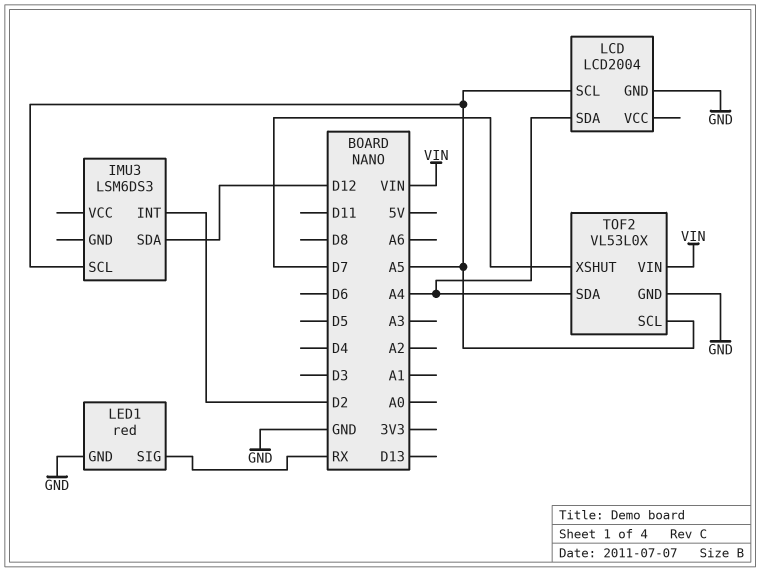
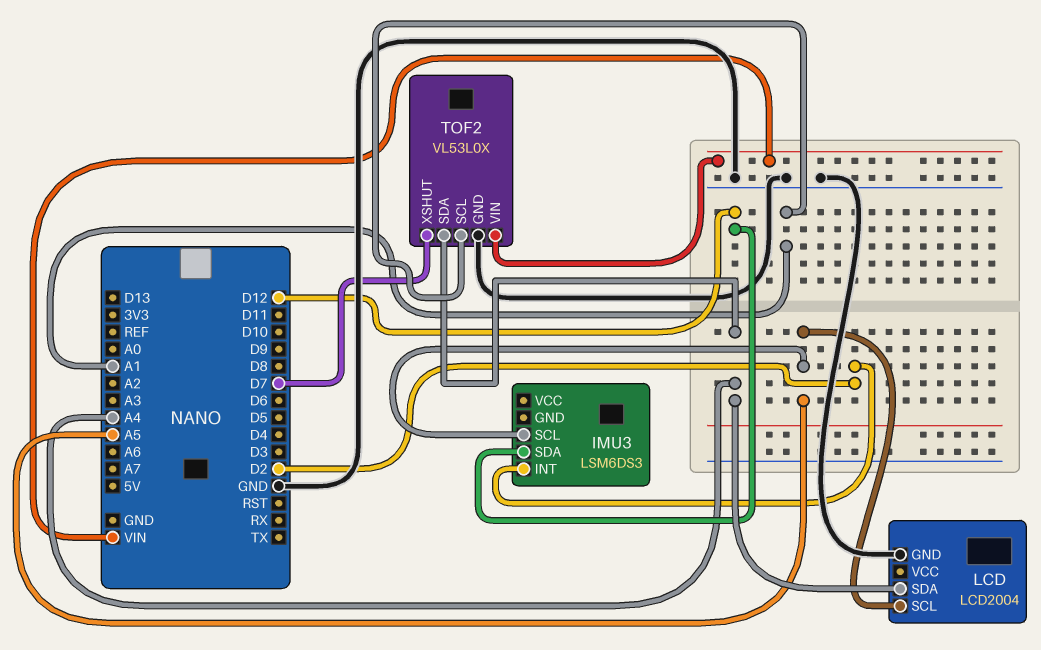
LED1: red -> none
LED1 pin GND: GND -> none
LED1 pin SIG: RX -> none
TOF2 pin SCL: A5 -> A1

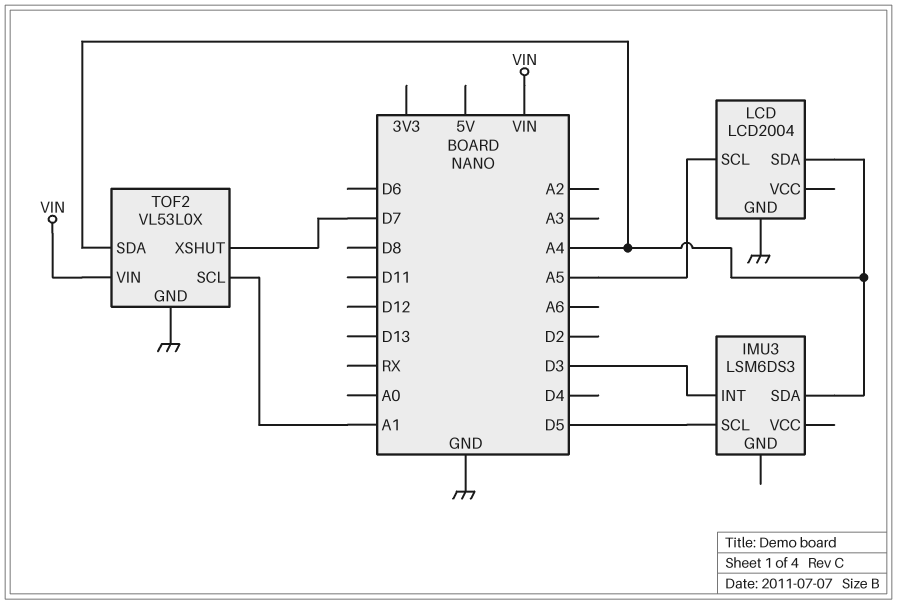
IMU3 pin INT: D2 -> D3
IMU3 pin SCL: A5 -> D5
IMU3 pin SDA: D12 -> A4

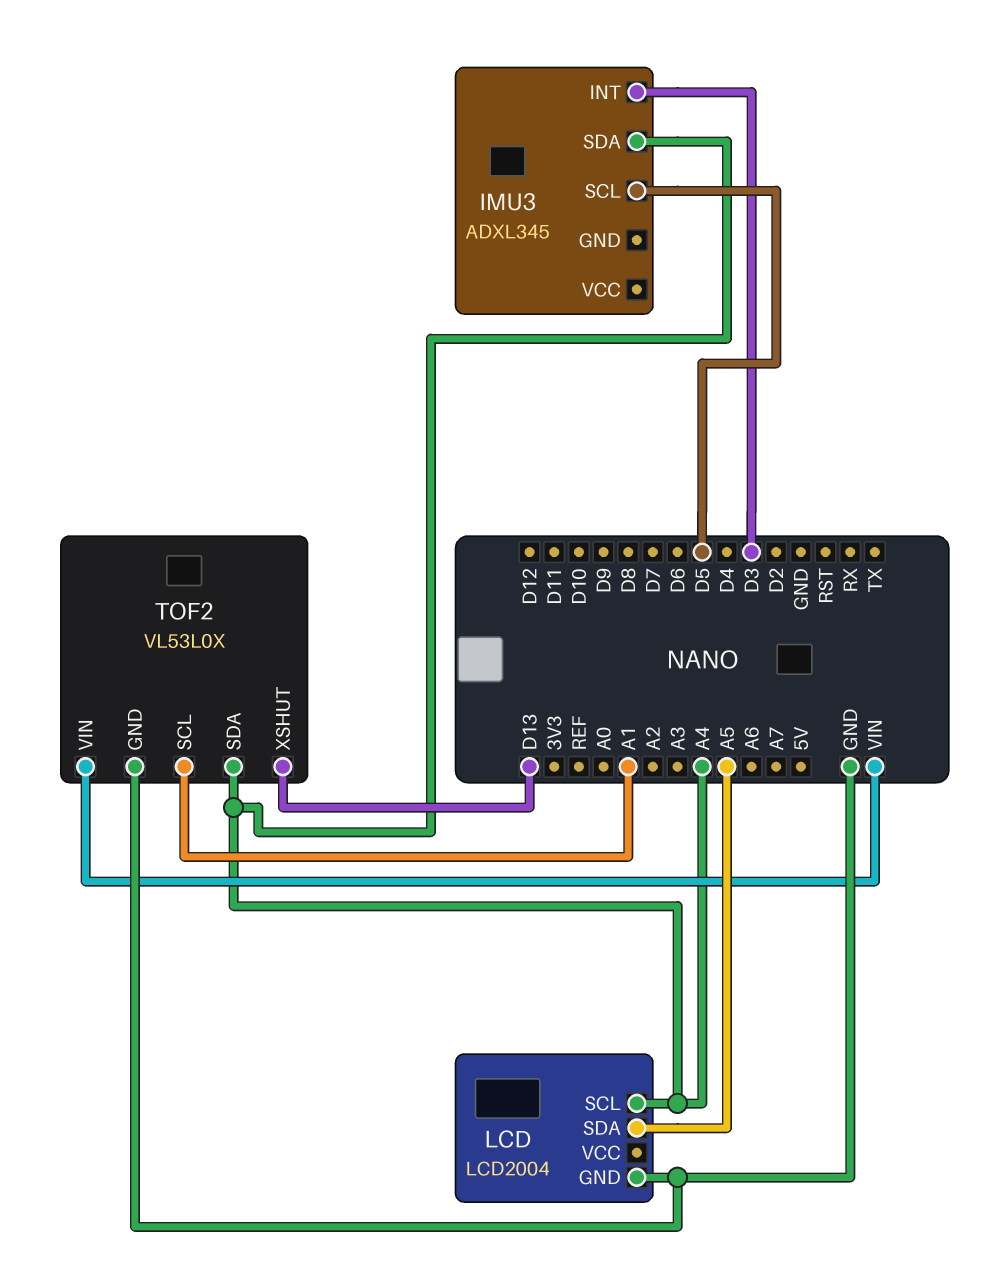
IMU3: LSM6DS3 -> ADXL345
LCD pin SCL: A5 -> A4
LCD pin SDA: A4 -> A5
TOF2 pin XSHUT: D7 -> D13

